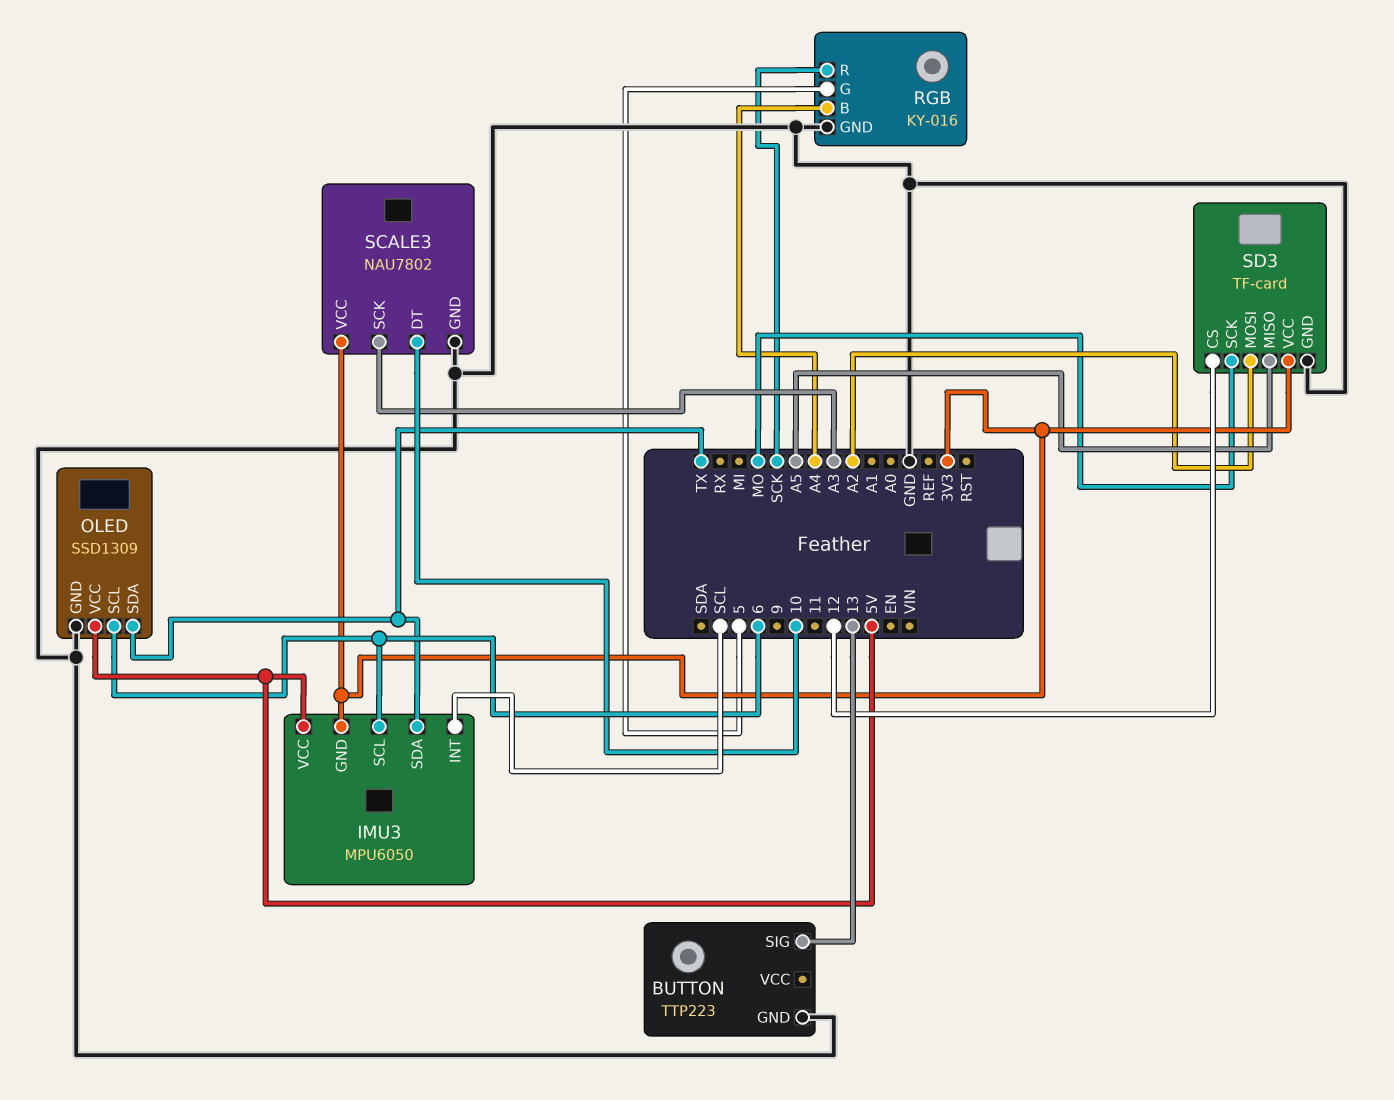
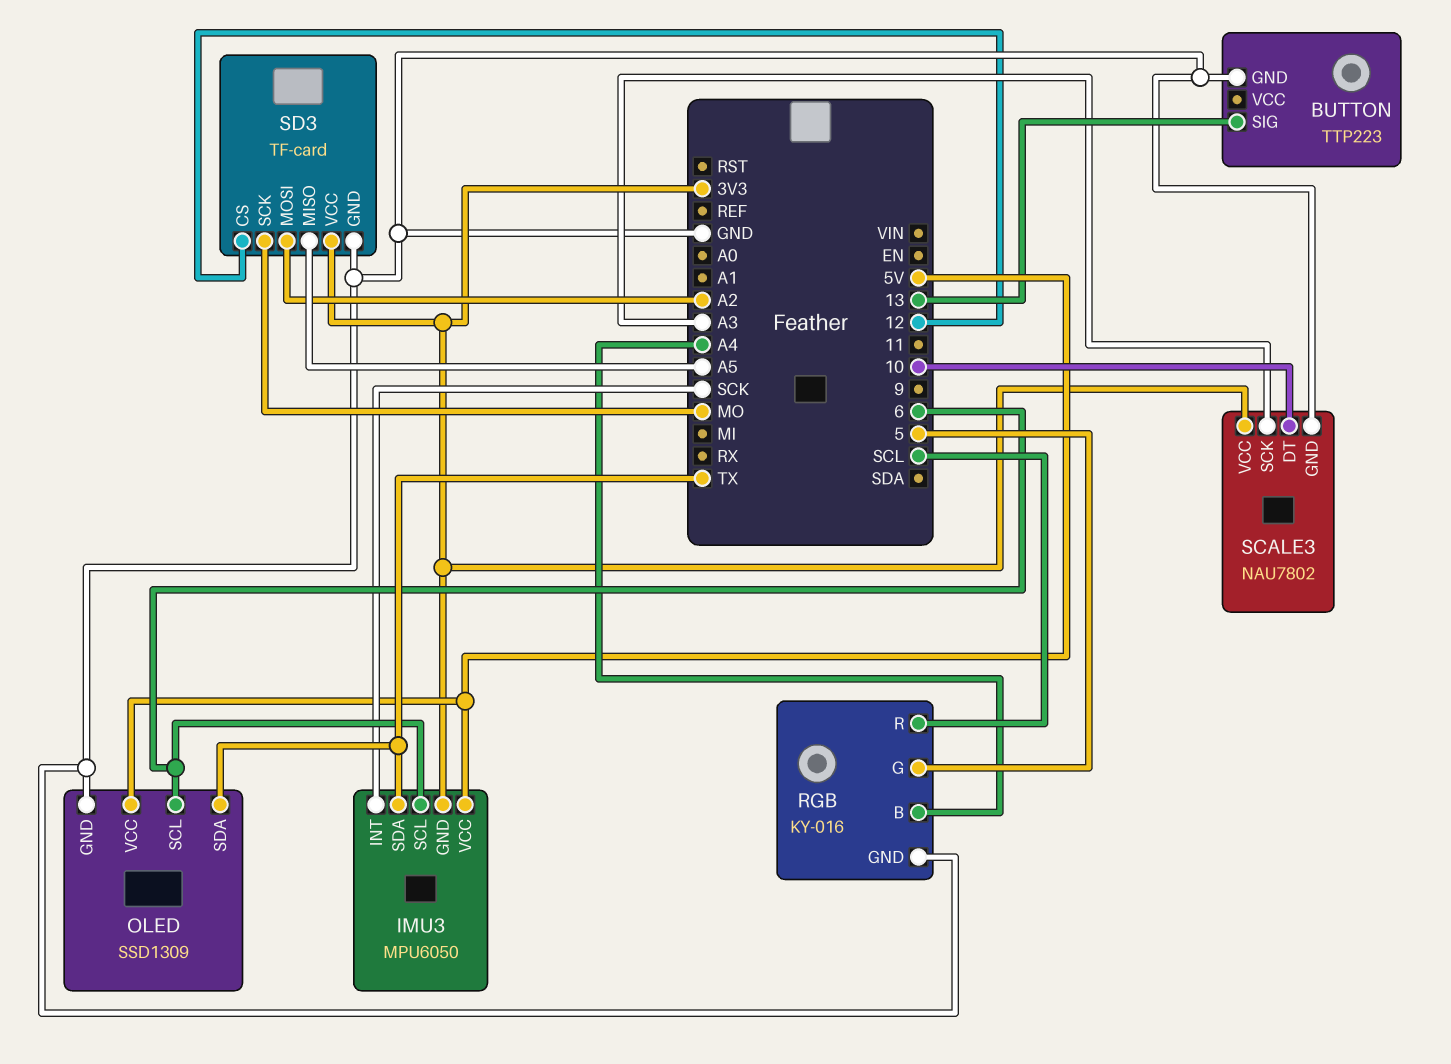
IMU3 pin INT: SCL -> SCK
RGB pin R: SCK -> SCL

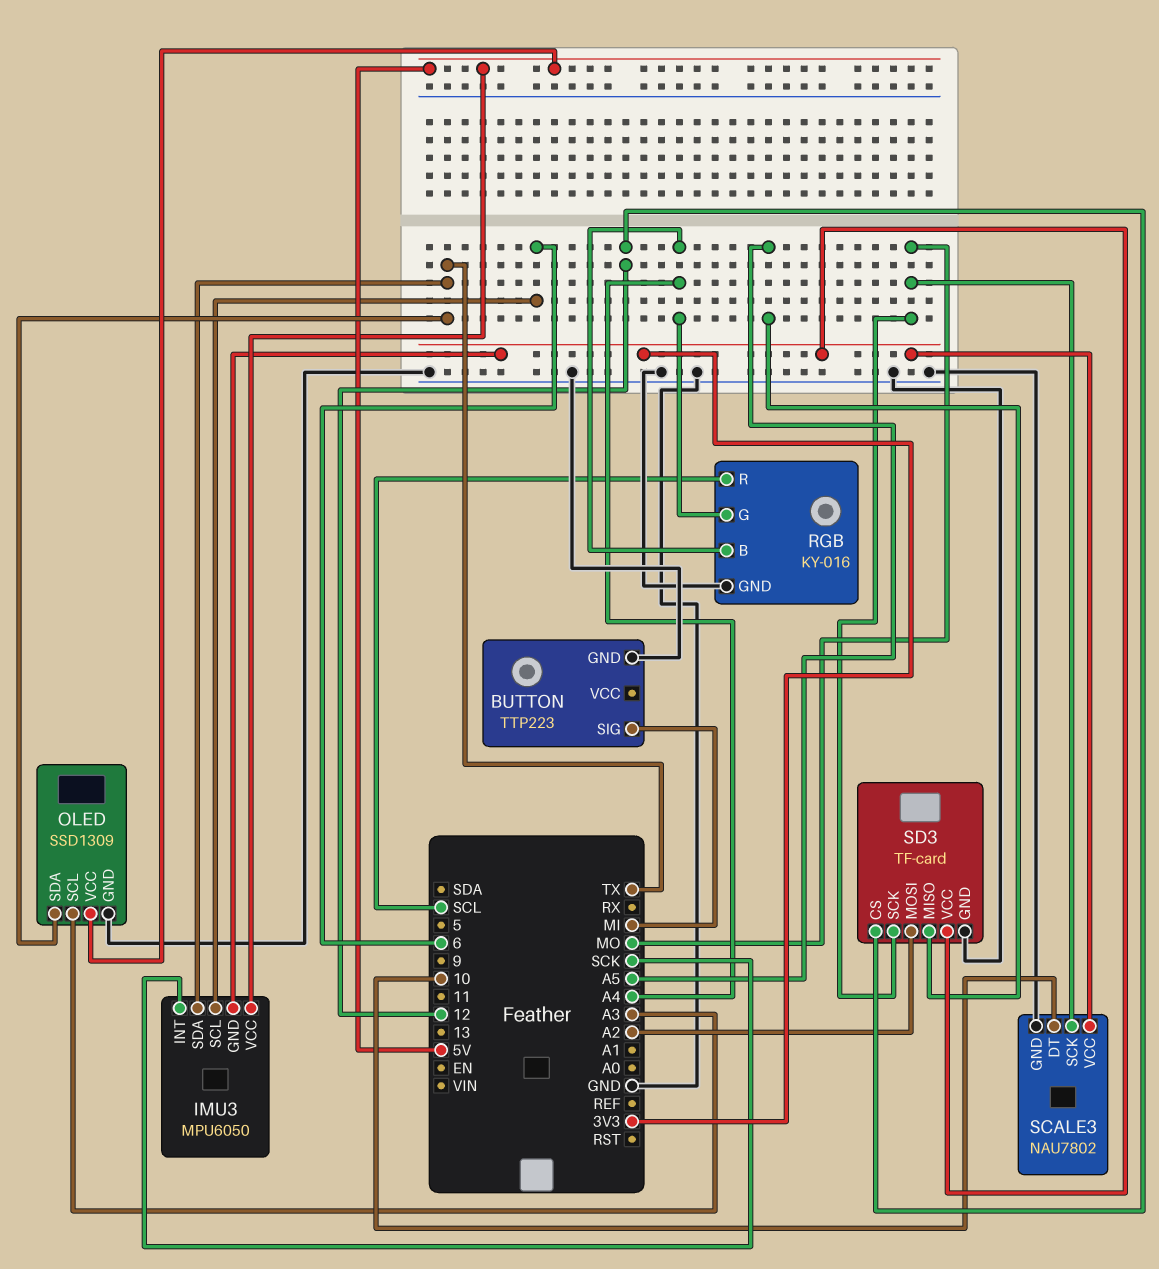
BUTTON pin SIG: 13 -> MI
OLED pin SCL: 6 -> A3
RGB pin G: 5 -> A4
SCALE3 pin SCK: A3 -> MO

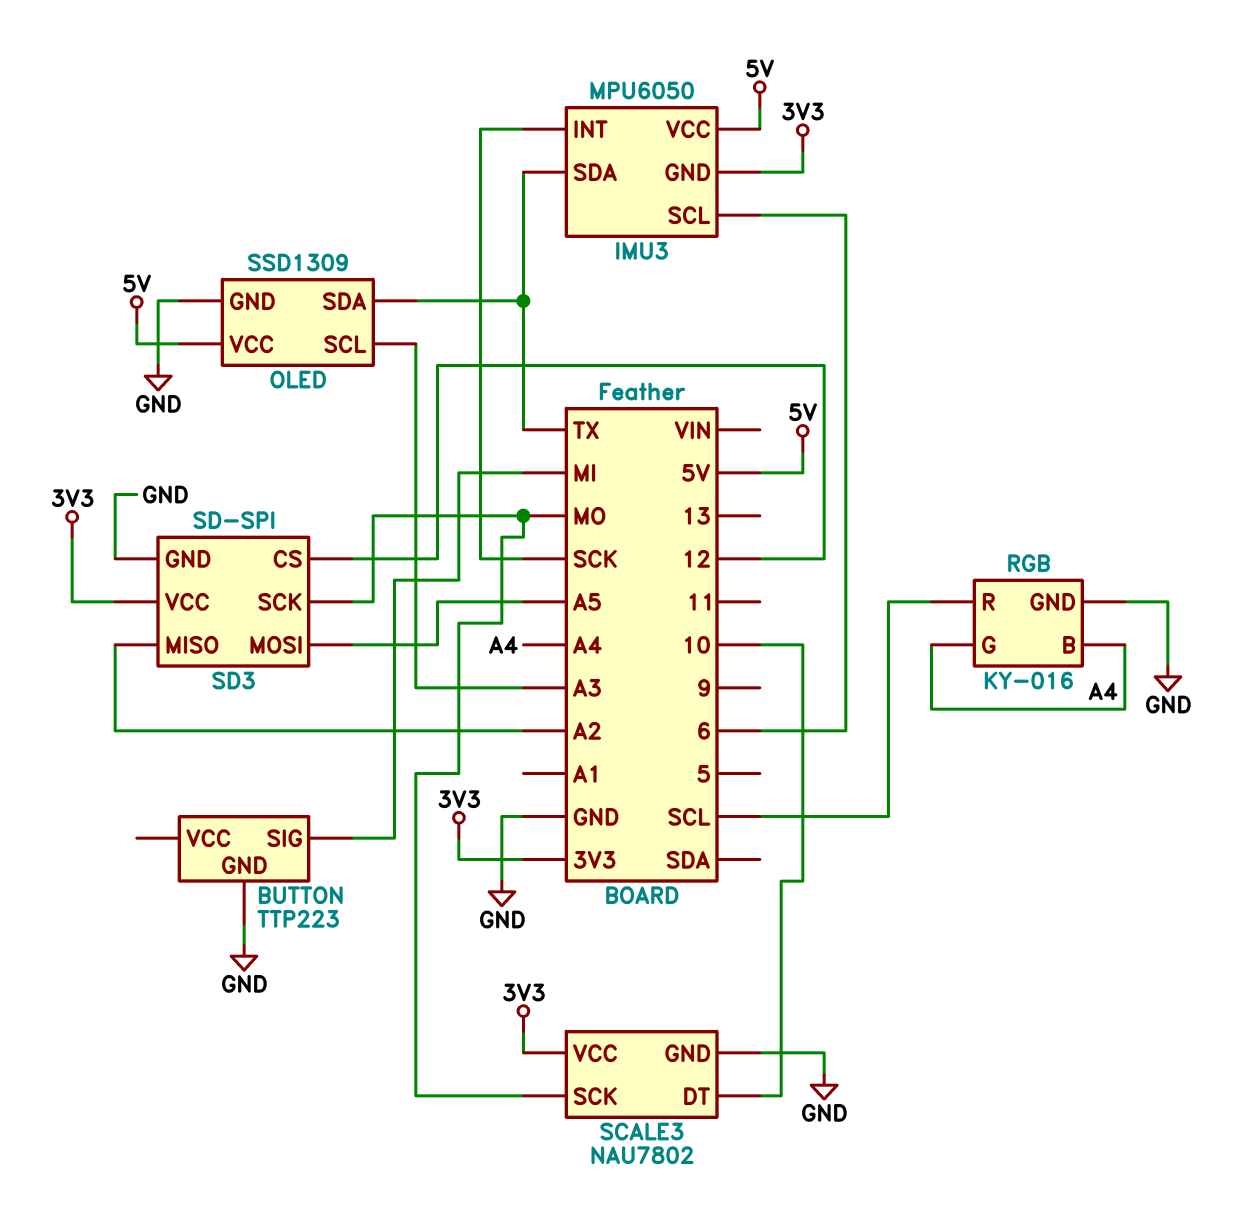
SD3: TF-card -> SD-SPI
SD3 pin MISO: A5 -> A2
SD3 pin MOSI: A2 -> A5

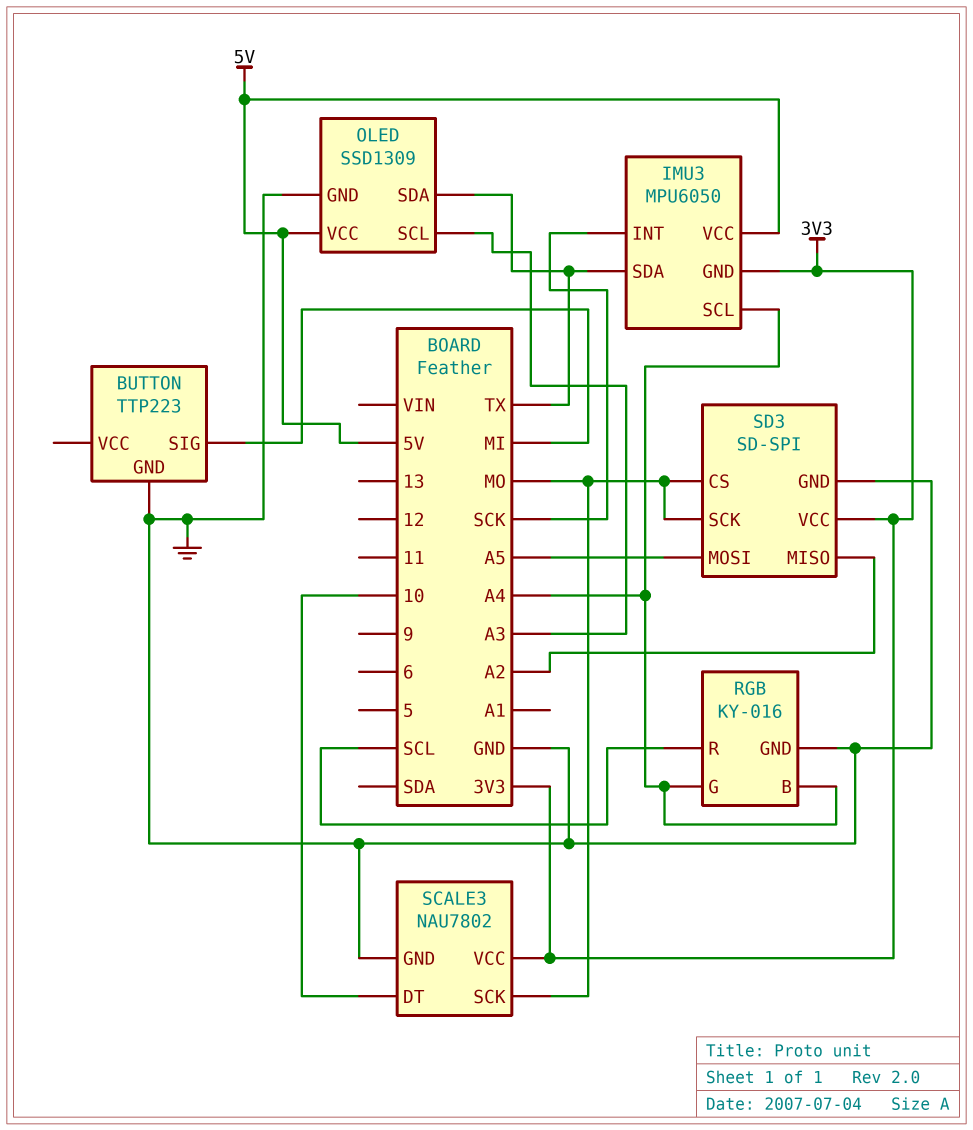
IMU3 pin SCL: 6 -> A4
SD3 pin CS: 12 -> MO

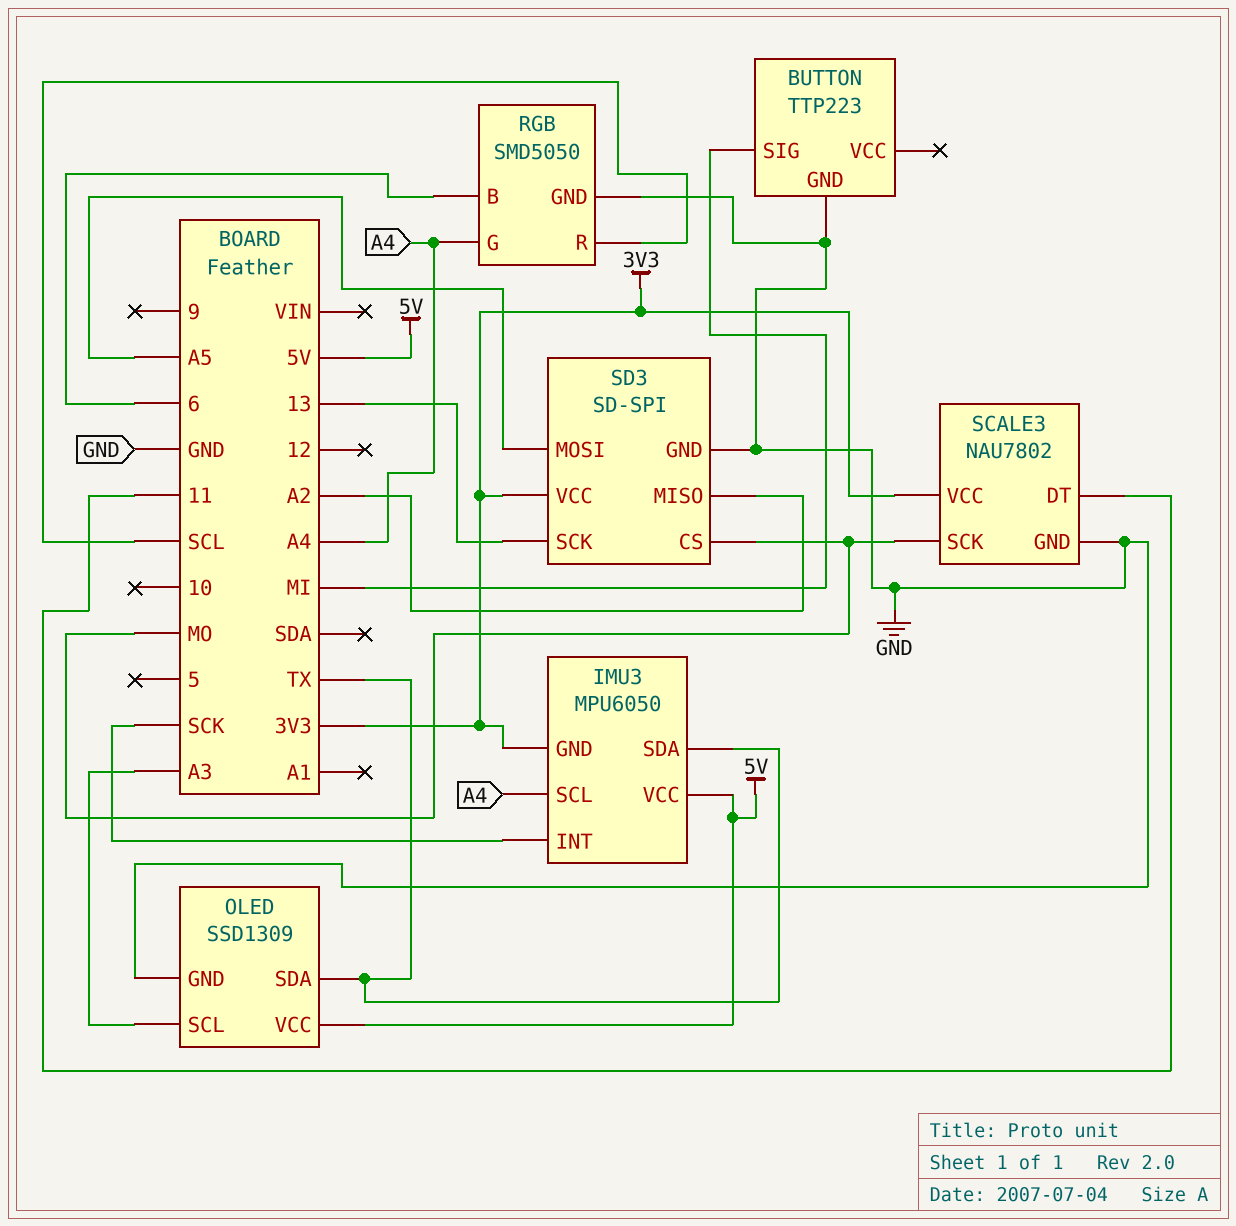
RGB: KY-016 -> SMD5050
RGB pin B: A4 -> 6
SCALE3 pin DT: 10 -> 11
SD3 pin SCK: MO -> 13

